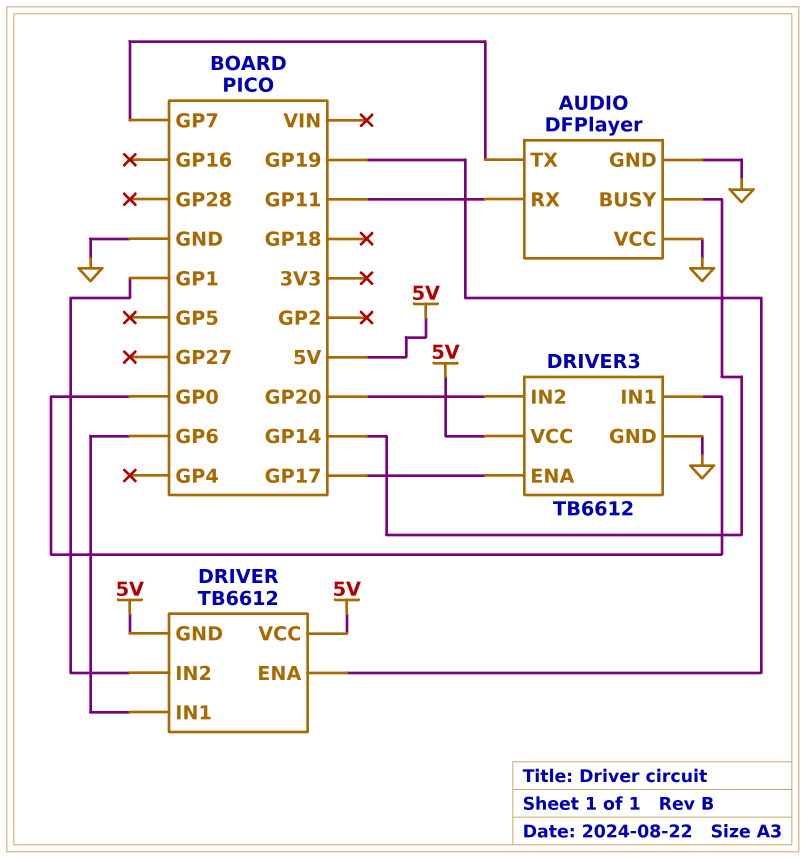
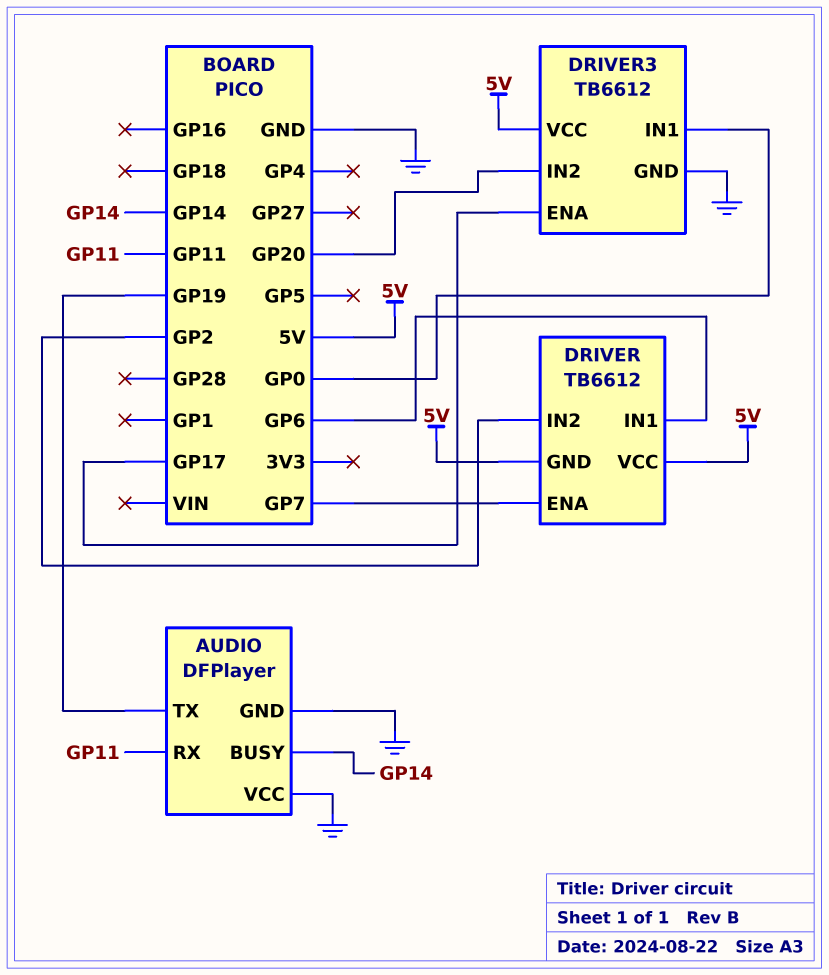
AUDIO pin TX: GP7 -> GP19
DRIVER pin ENA: GP19 -> GP7
DRIVER pin IN2: GP1 -> GP2

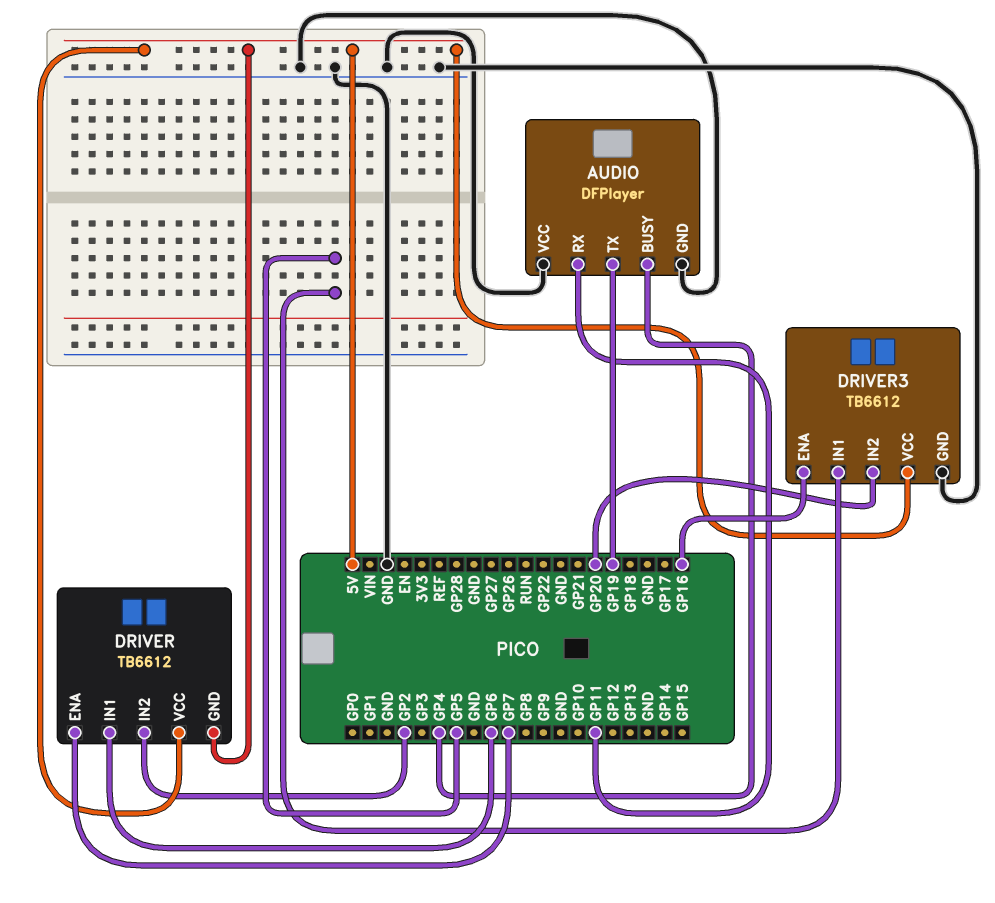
AUDIO pin BUSY: GP14 -> GP4
DRIVER3 pin ENA: GP17 -> GP16
DRIVER3 pin IN1: GP0 -> GP5

